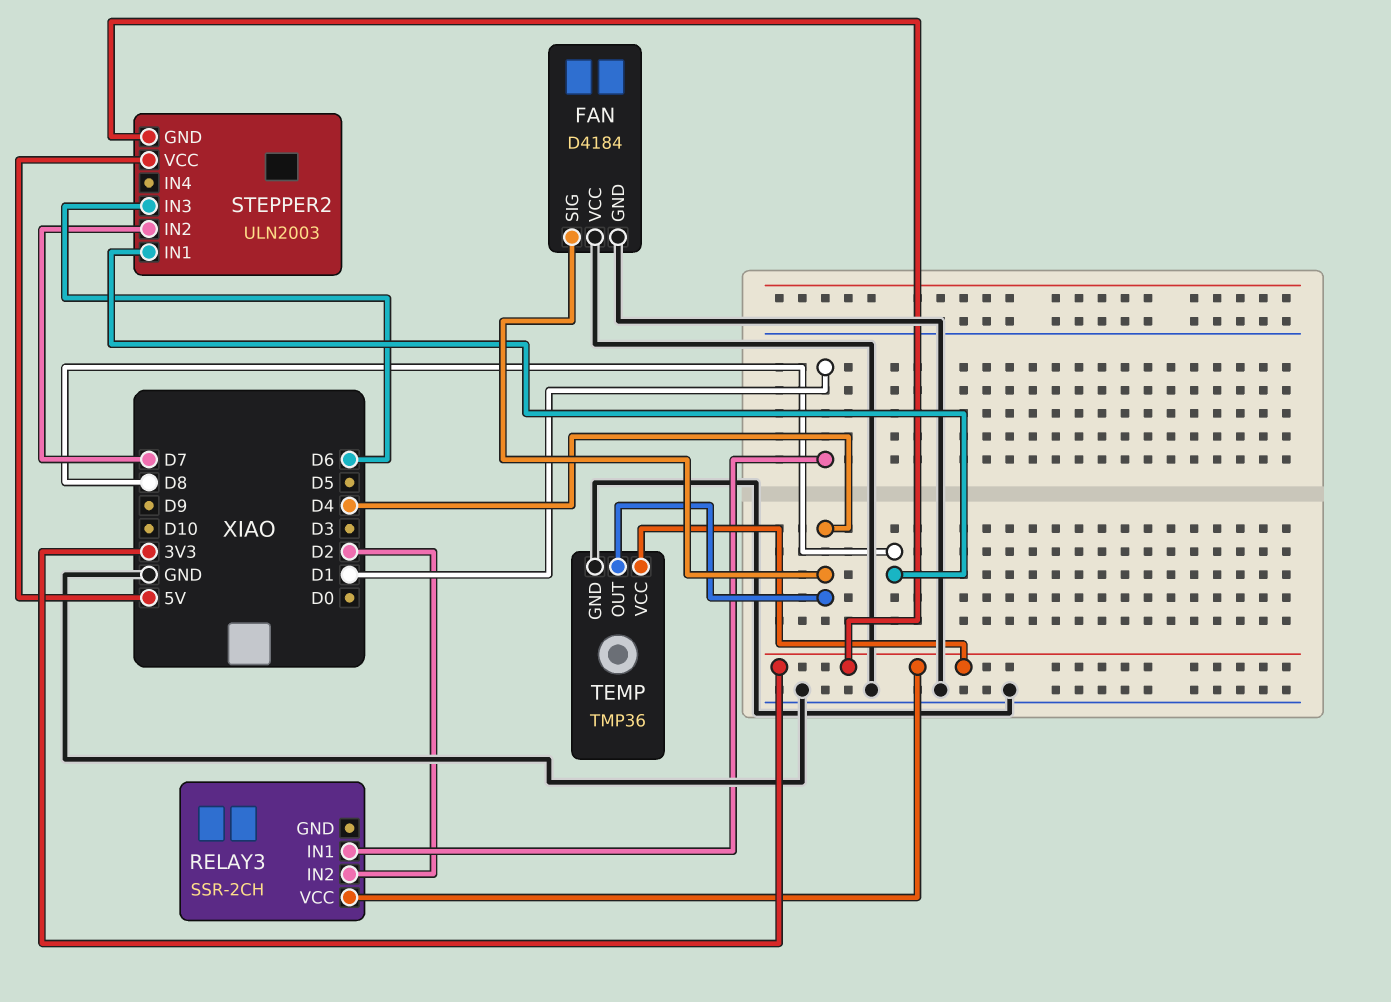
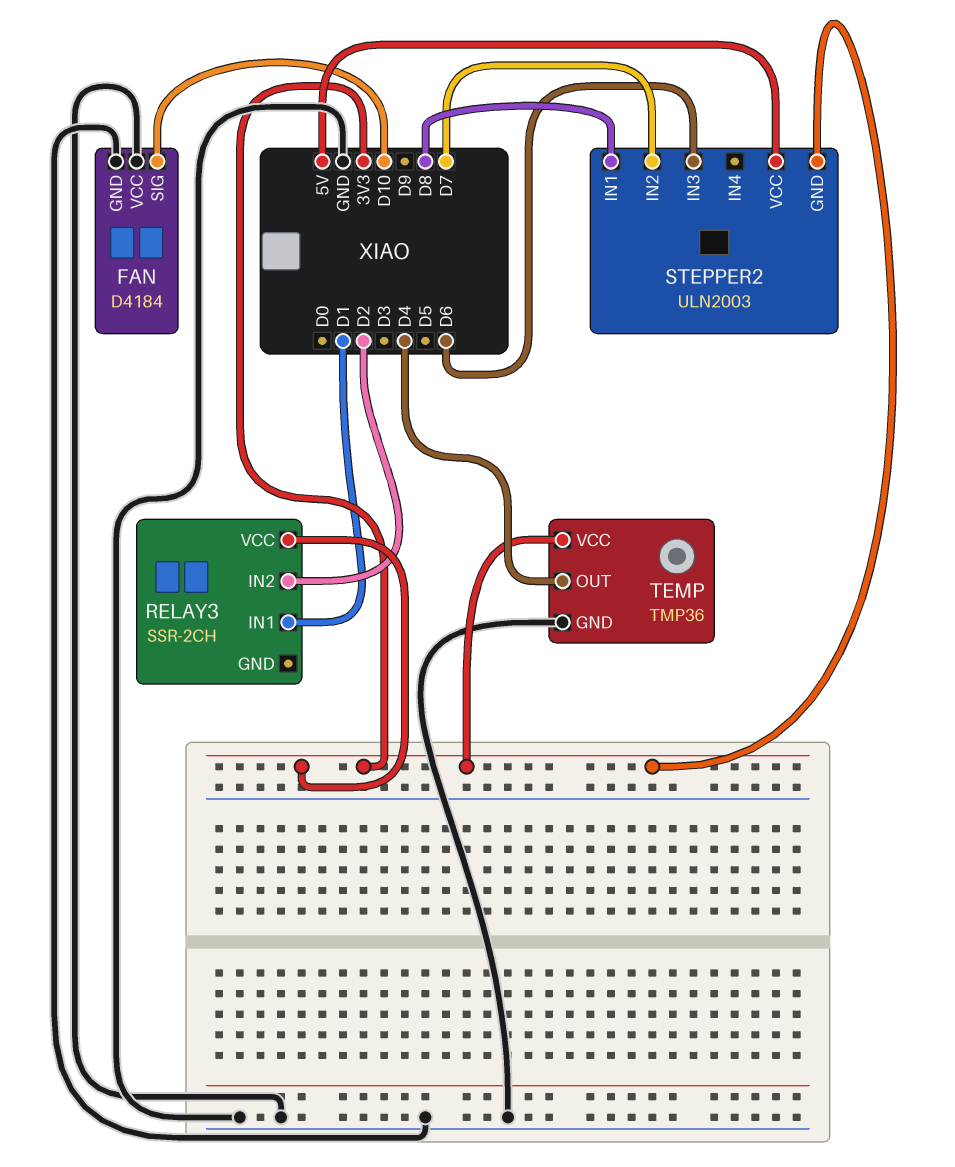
FAN pin SIG: D4 -> D10

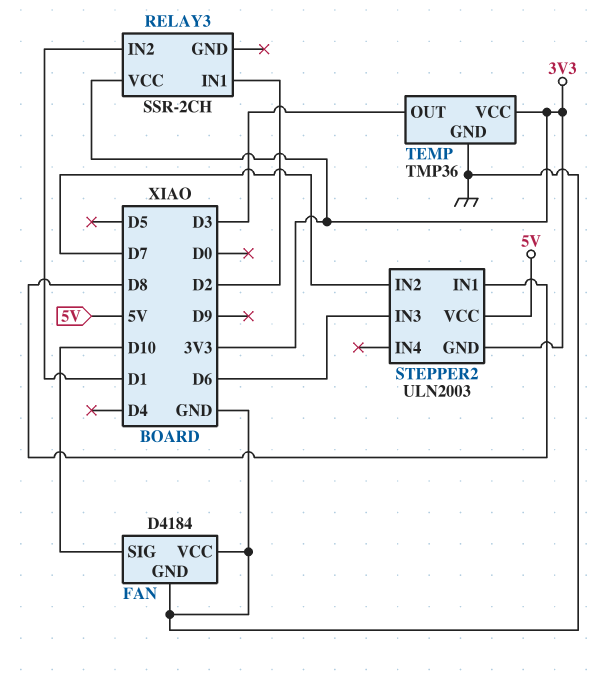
RELAY3 pin IN1: D1 -> D2
RELAY3 pin IN2: D2 -> D1
TEMP pin OUT: D4 -> D3

